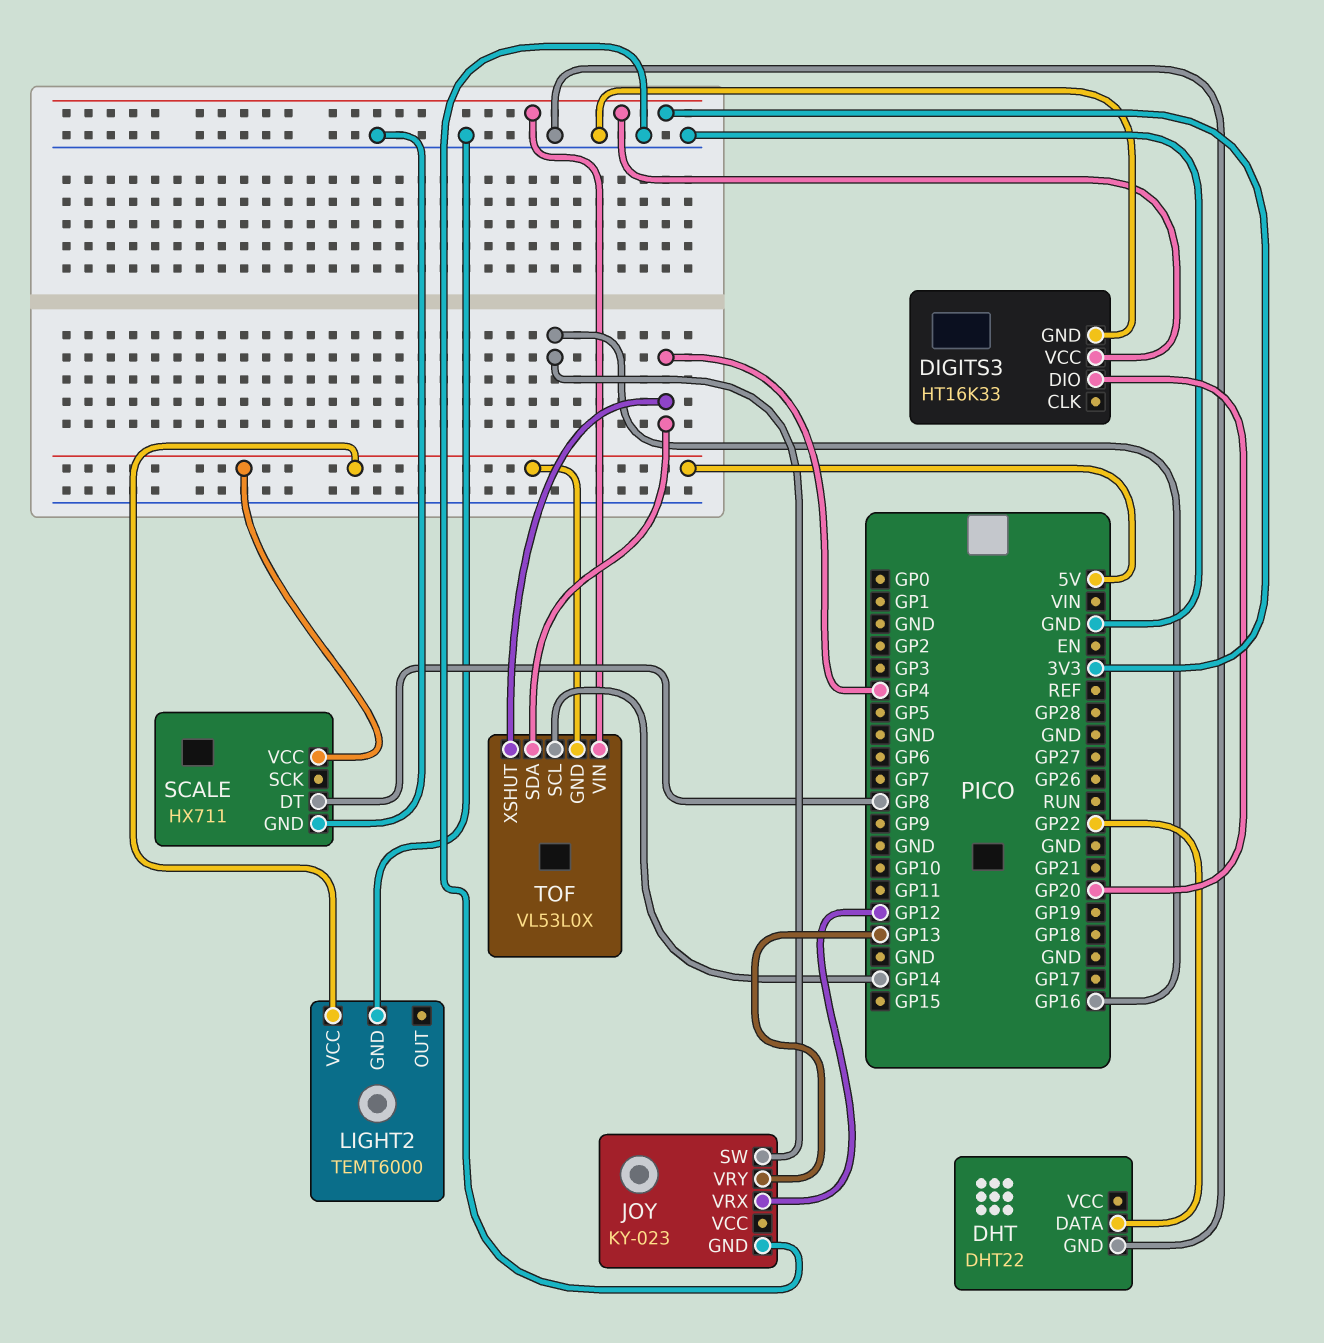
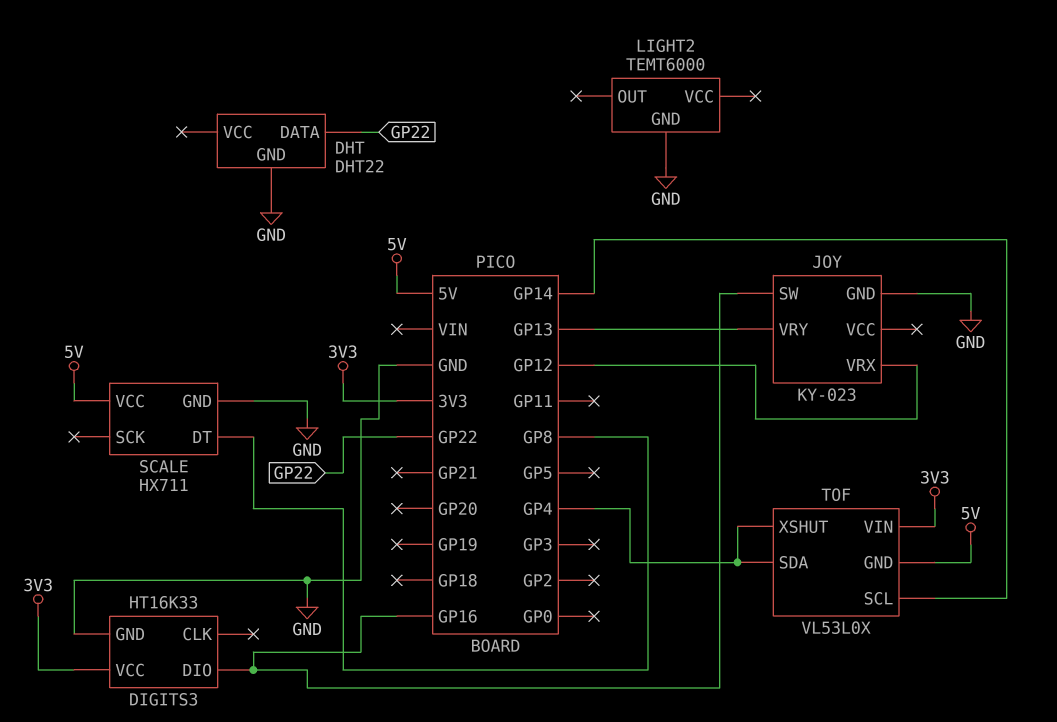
DIGITS3 pin DIO: GP20 -> GP16
LIGHT2 pin VCC: 5V -> none

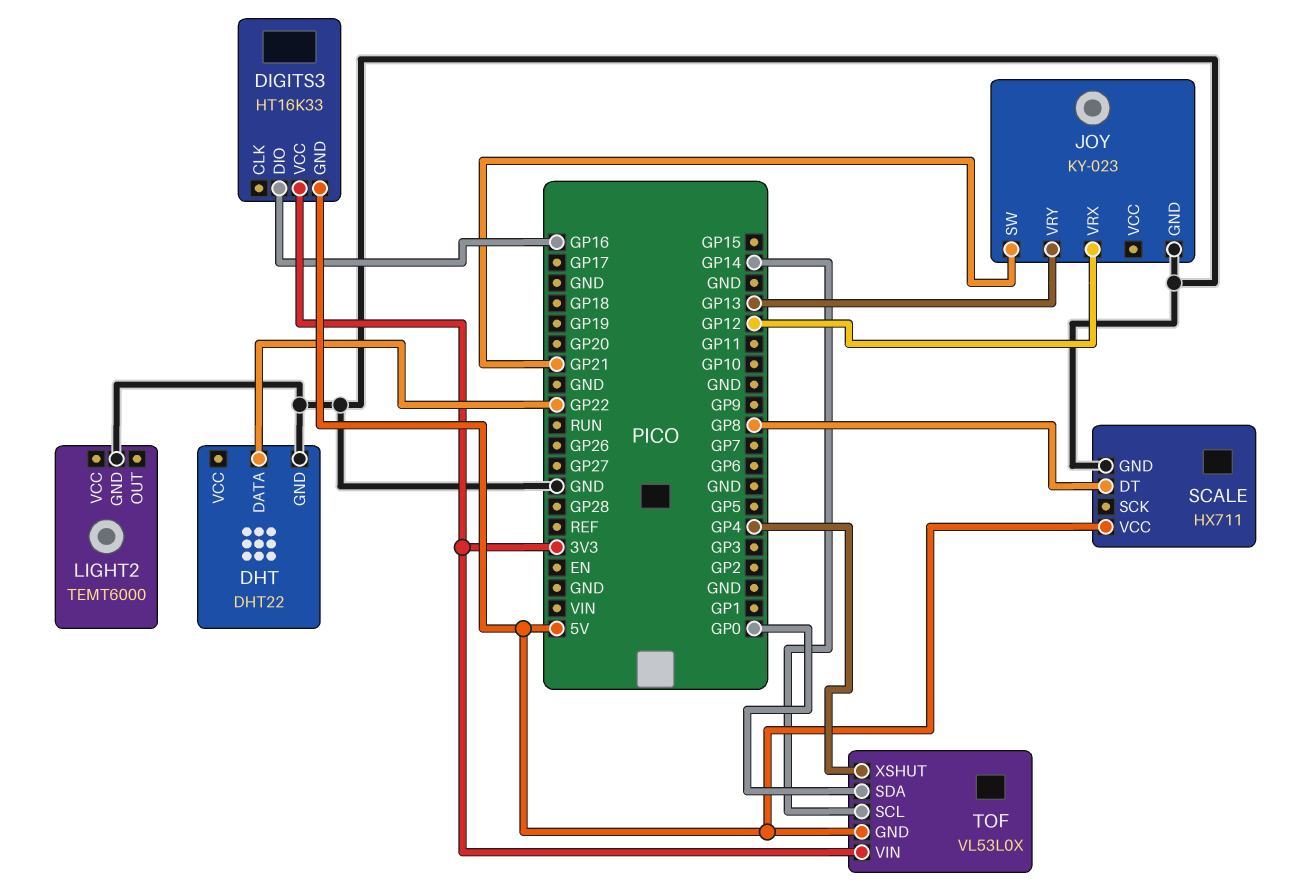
DIGITS3 pin GND: GND -> 5V
JOY pin SW: GP16 -> GP21
TOF pin SDA: GP4 -> GP0

